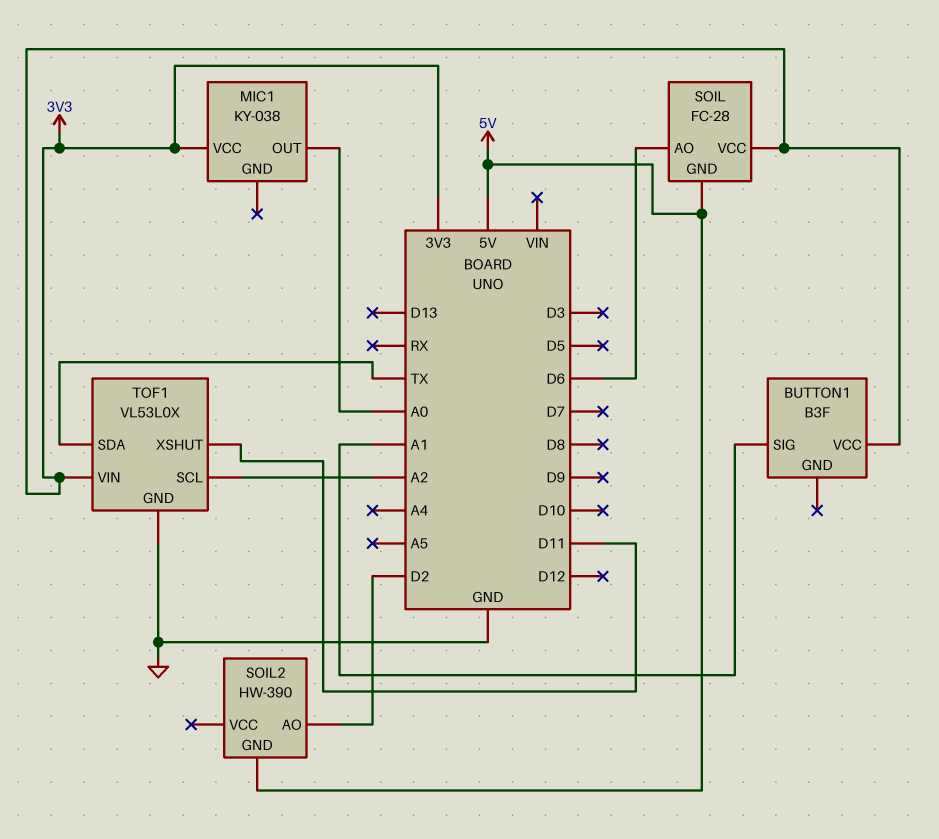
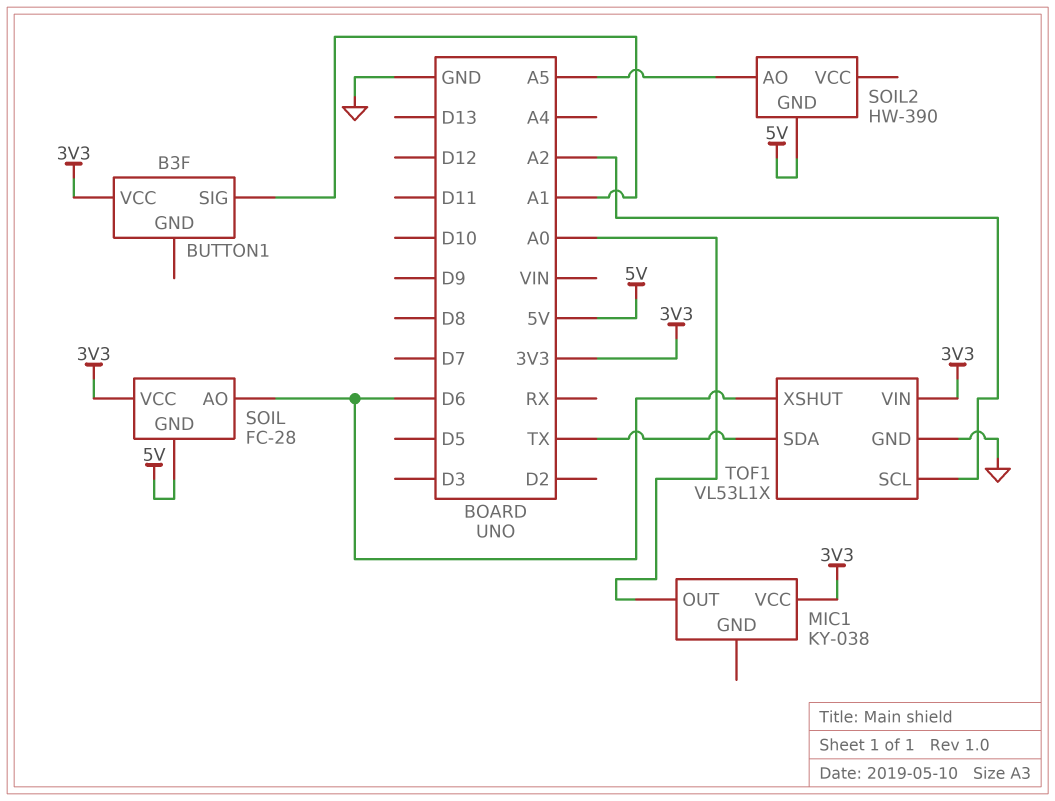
SOIL2 pin AO: D2 -> A5
TOF1: VL53L0X -> VL53L1X
TOF1 pin XSHUT: D11 -> D6

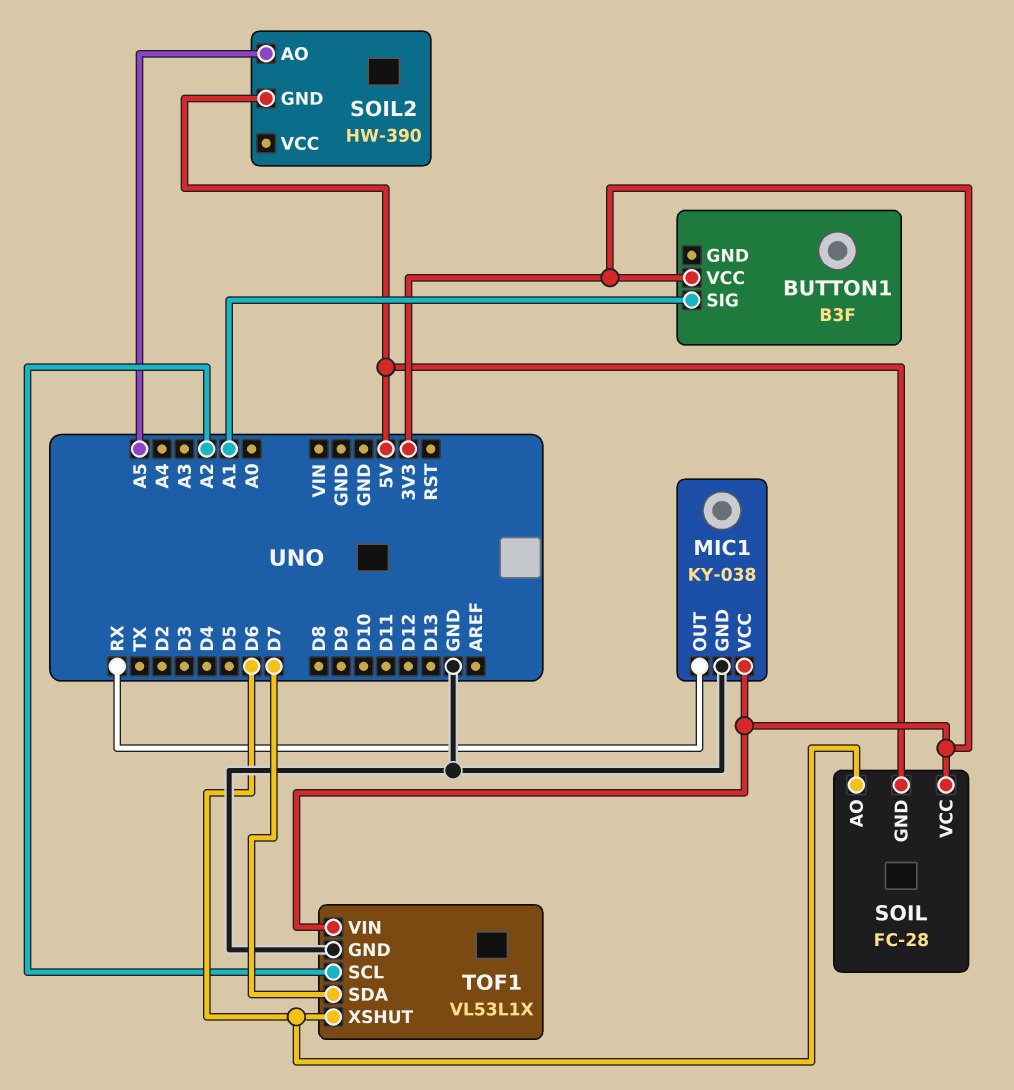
MIC1 pin GND: none -> GND
MIC1 pin OUT: A0 -> RX
TOF1 pin SDA: TX -> D7

